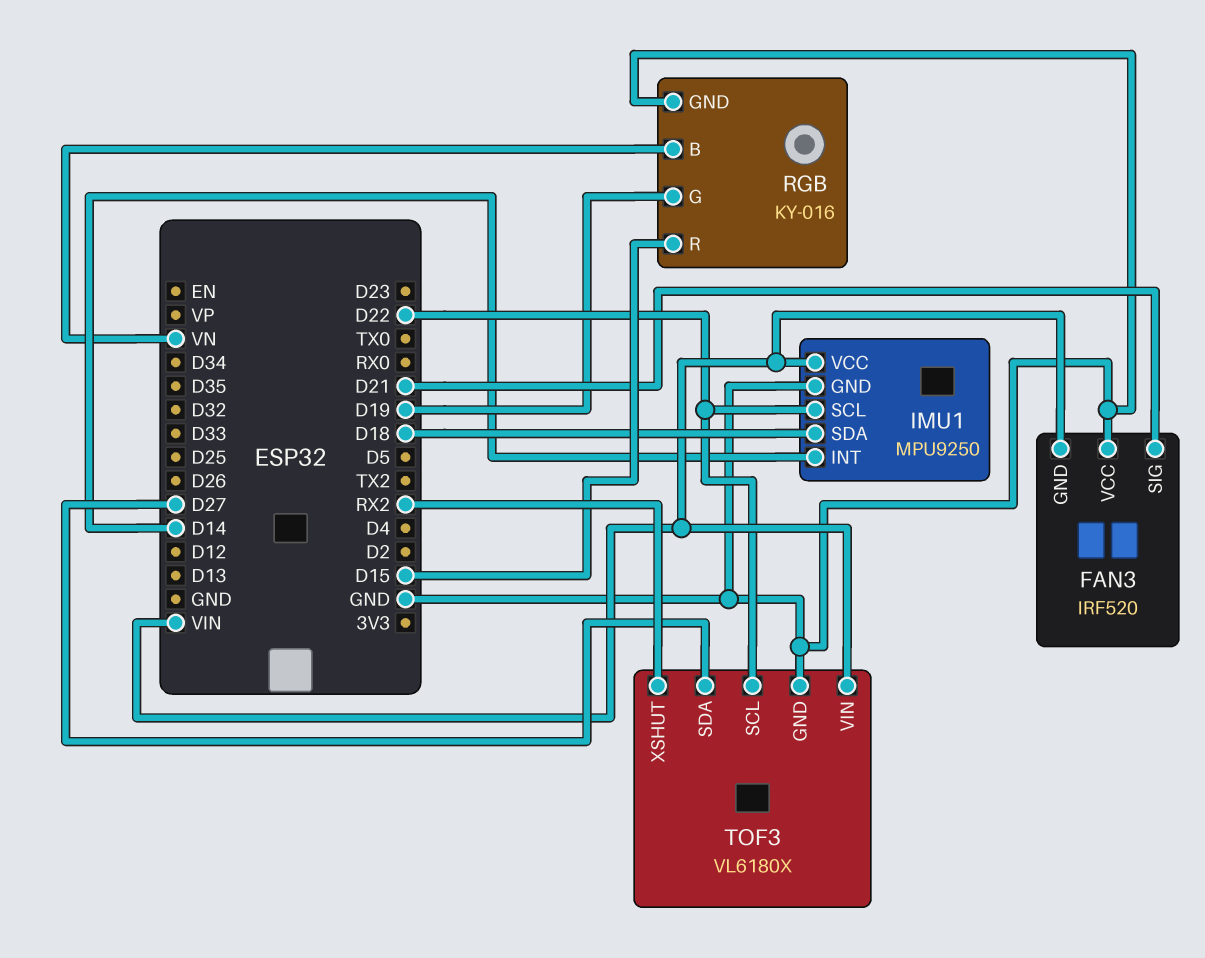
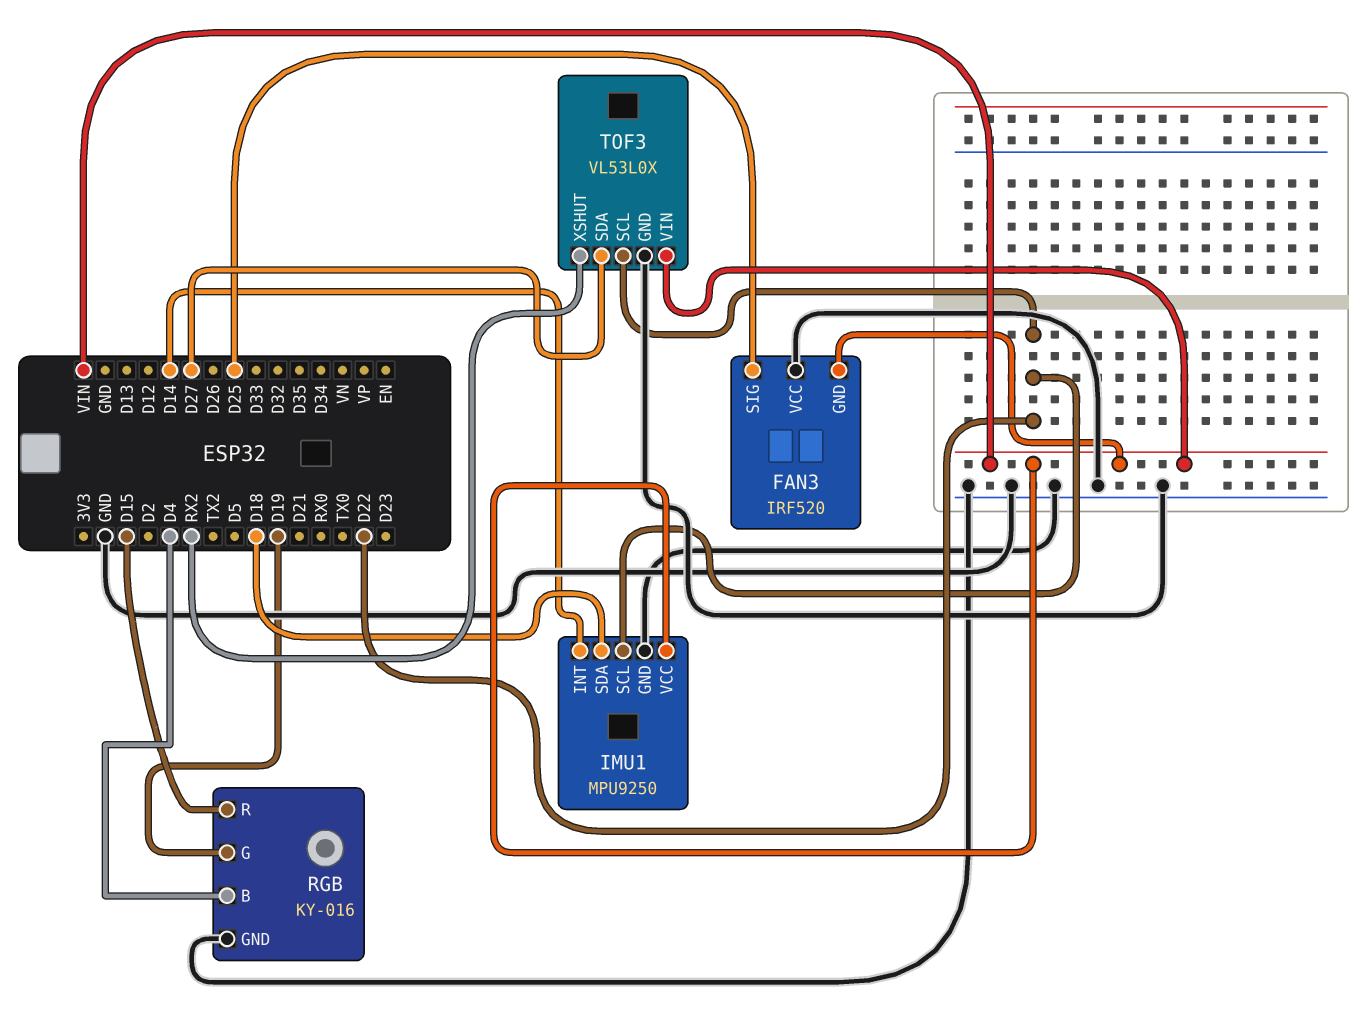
FAN3 pin SIG: D21 -> D25
RGB pin B: VN -> D4
TOF3: VL6180X -> VL53L0X

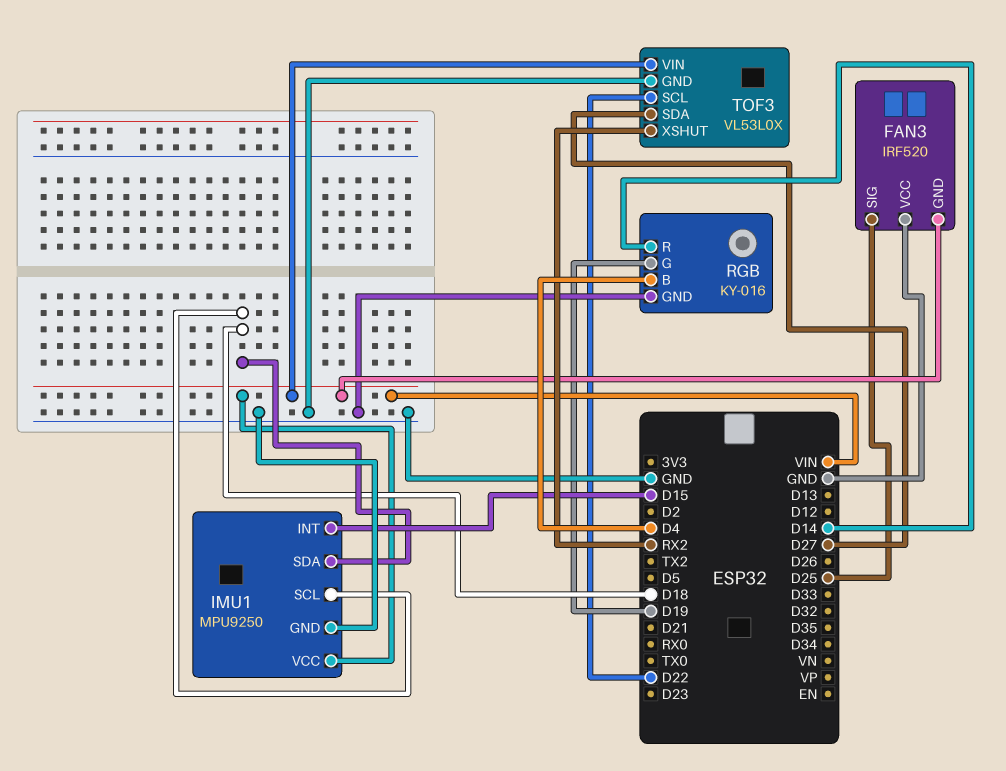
IMU1 pin INT: D14 -> D15
IMU1 pin SCL: D22 -> D18
RGB pin R: D15 -> D14

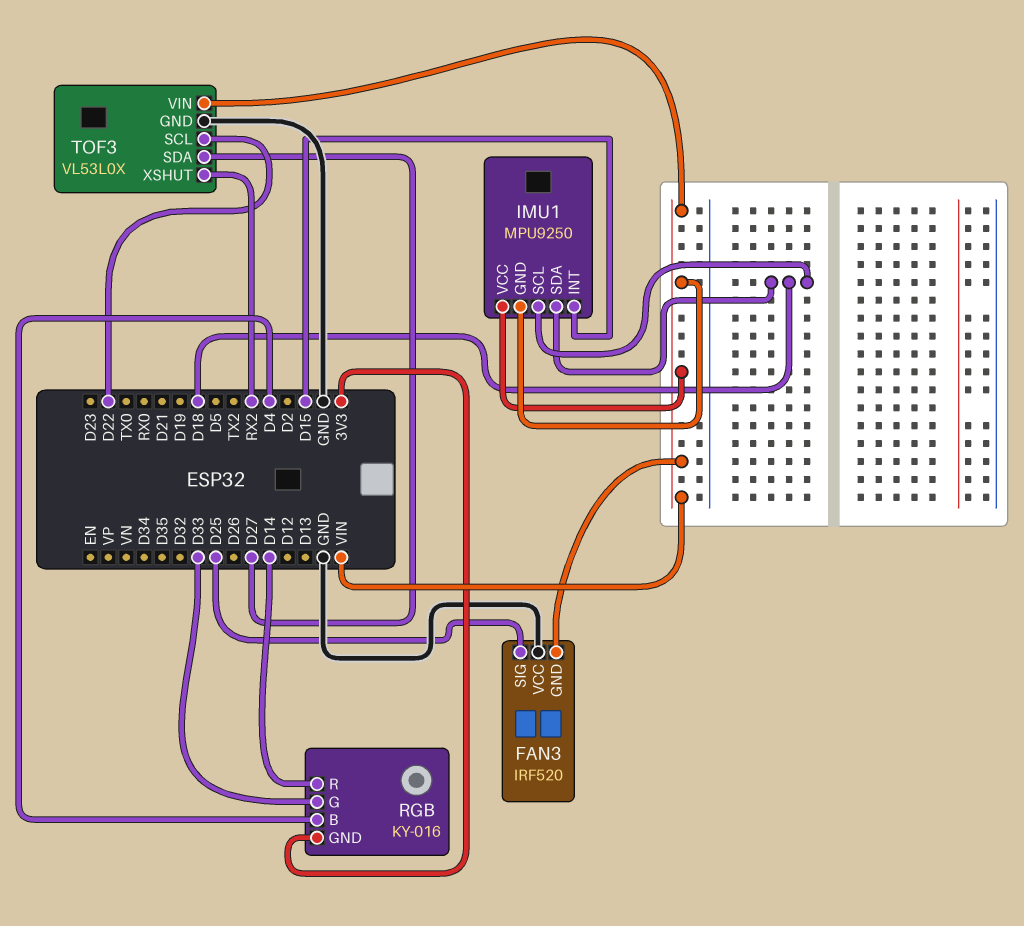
IMU1 pin GND: GND -> VIN
RGB pin G: D19 -> D33
RGB pin GND: GND -> 3V3

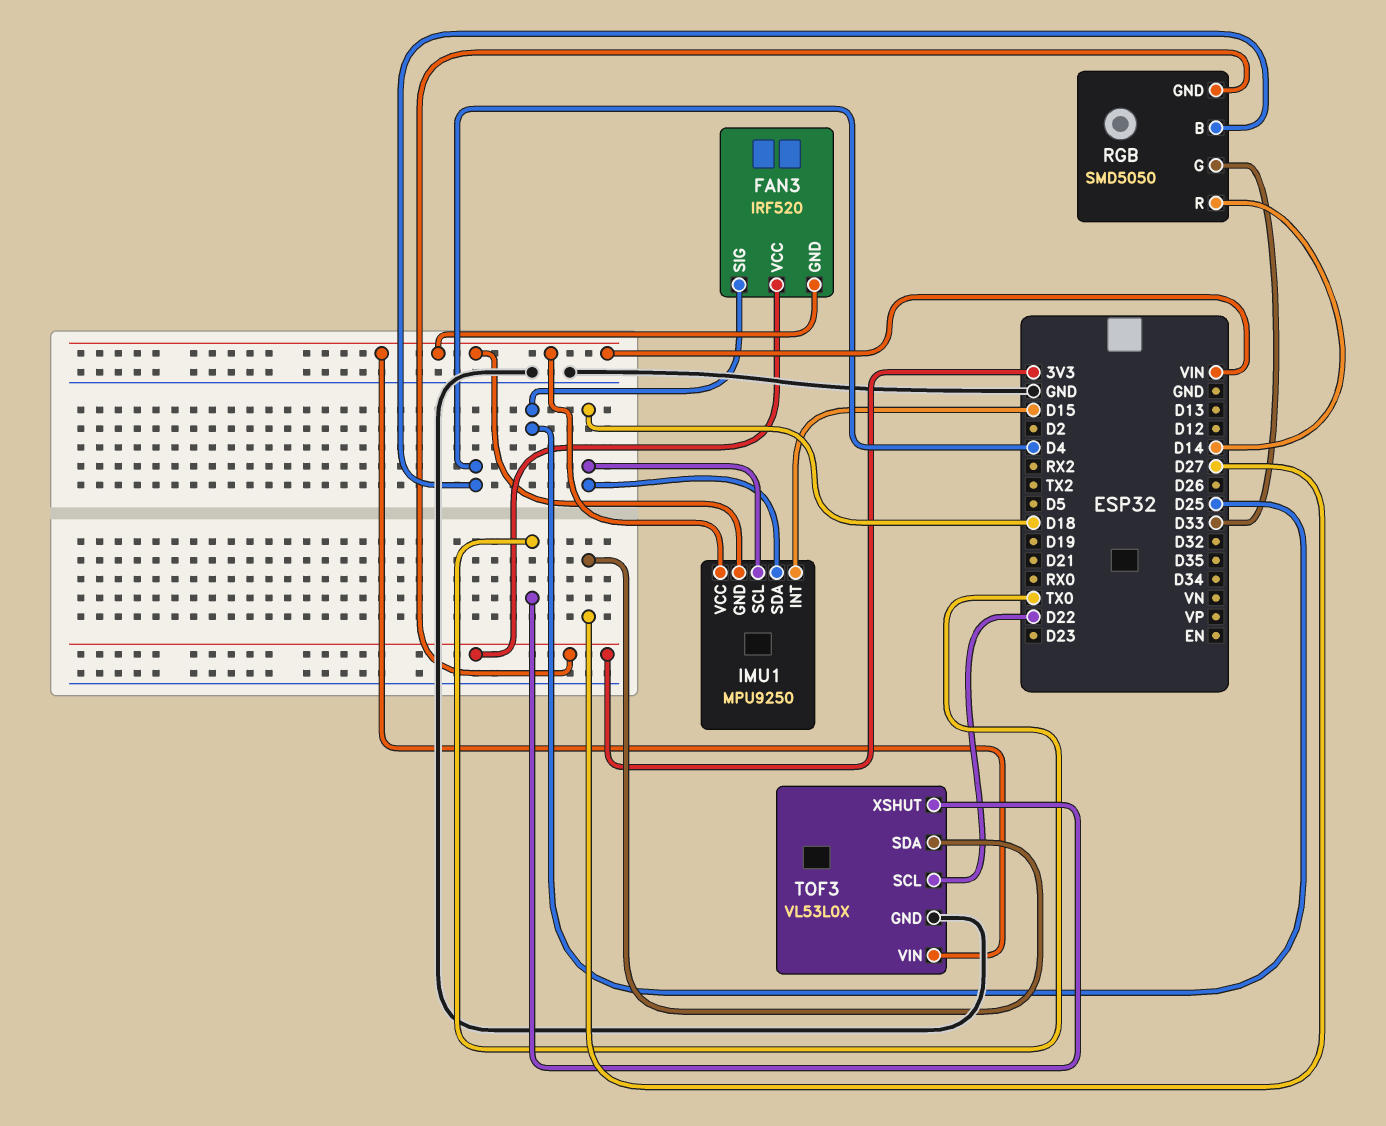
FAN3 pin VCC: GND -> 3V3
RGB: KY-016 -> SMD5050
TOF3 pin XSHUT: RX2 -> TX0

